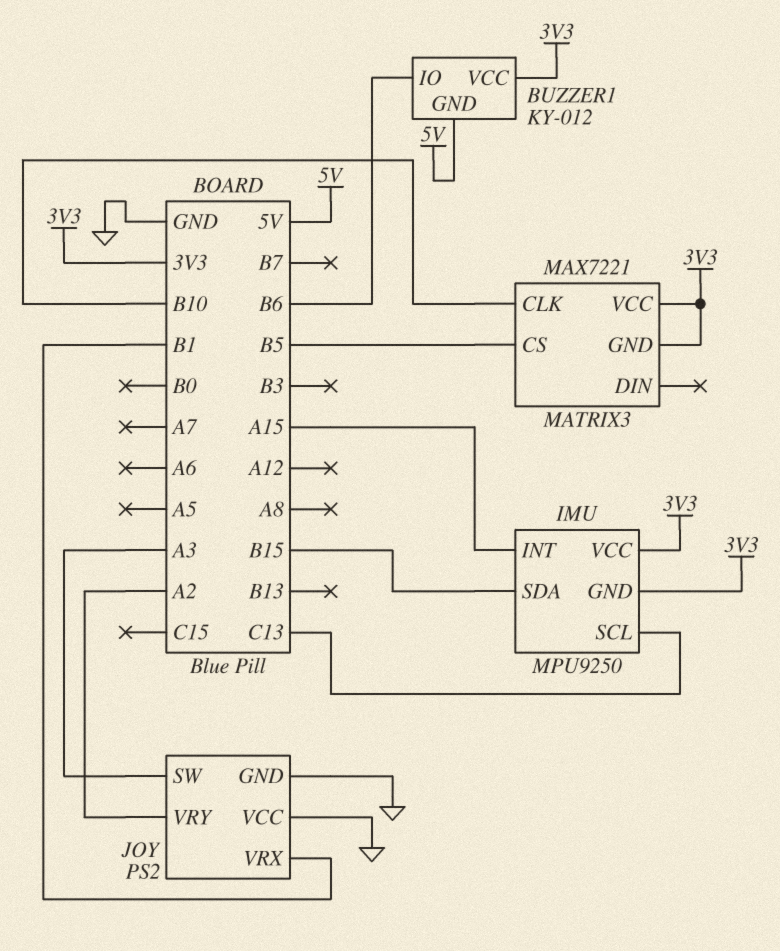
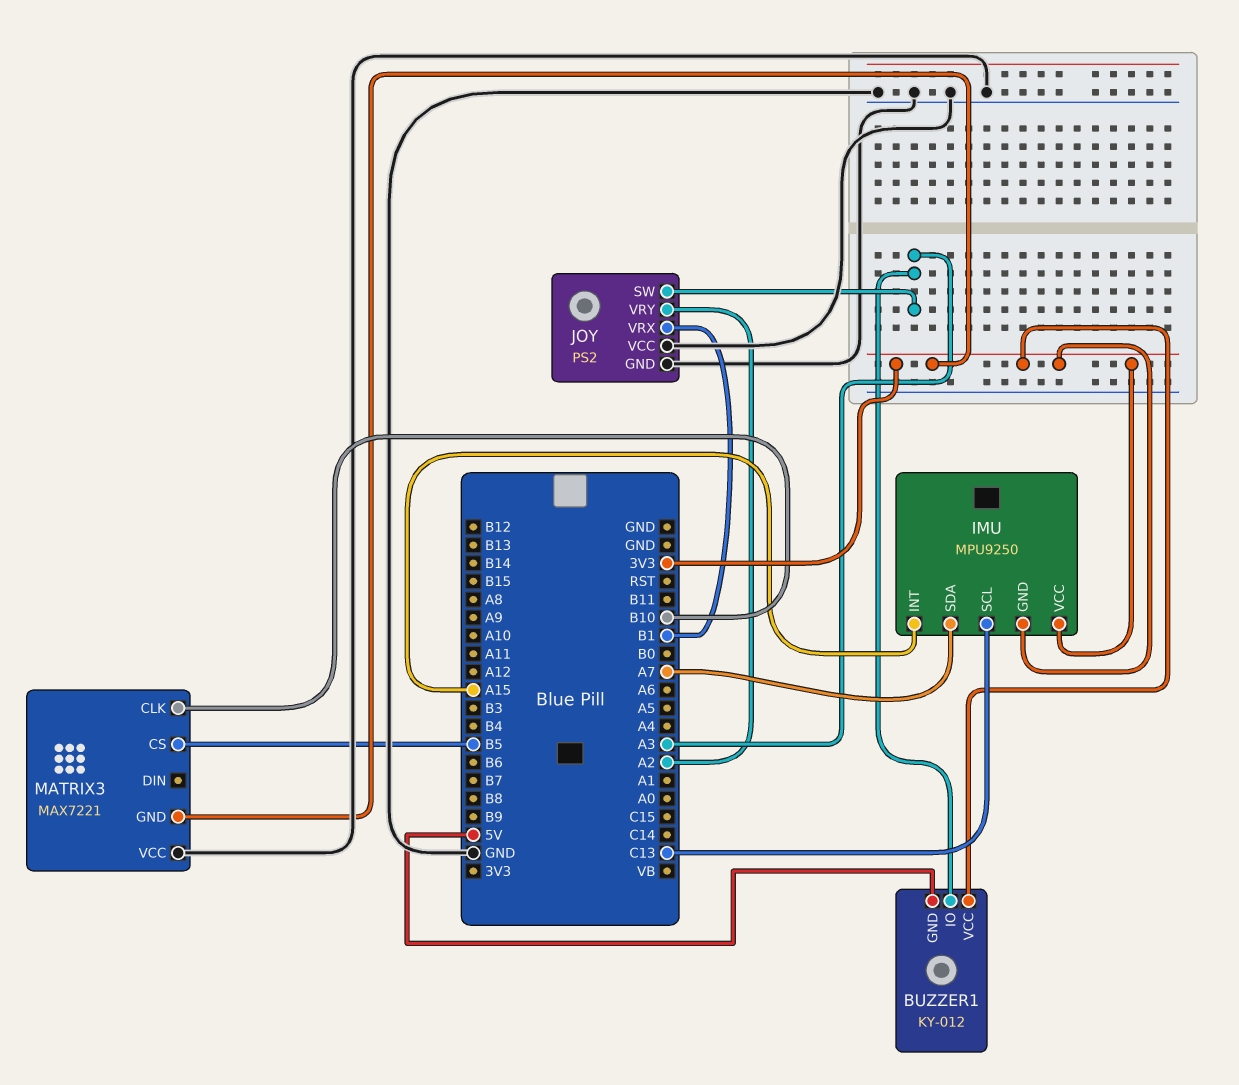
BUZZER1 pin IO: B6 -> A3
IMU pin SDA: B15 -> A7
MATRIX3 pin VCC: 3V3 -> GND

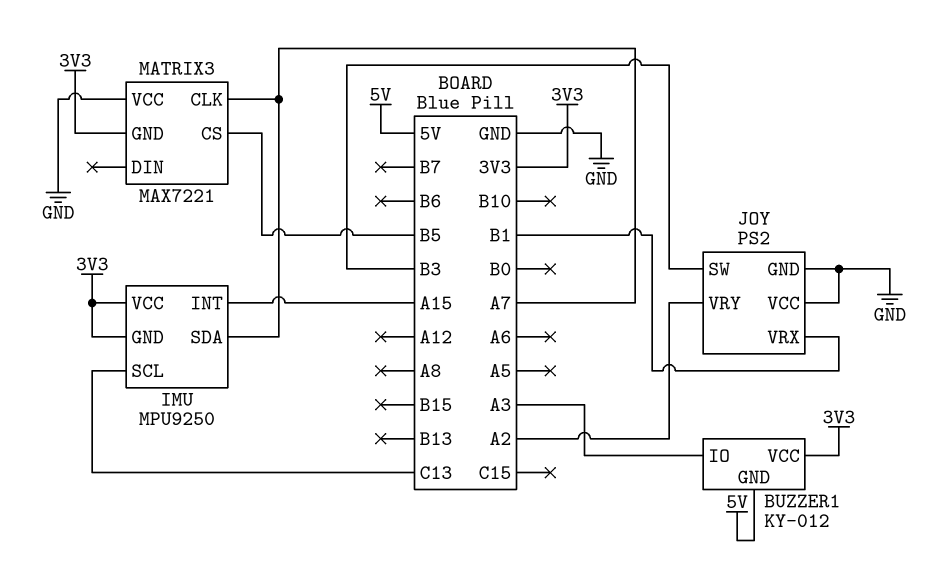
JOY pin SW: A3 -> B3
MATRIX3 pin CLK: B10 -> A7

